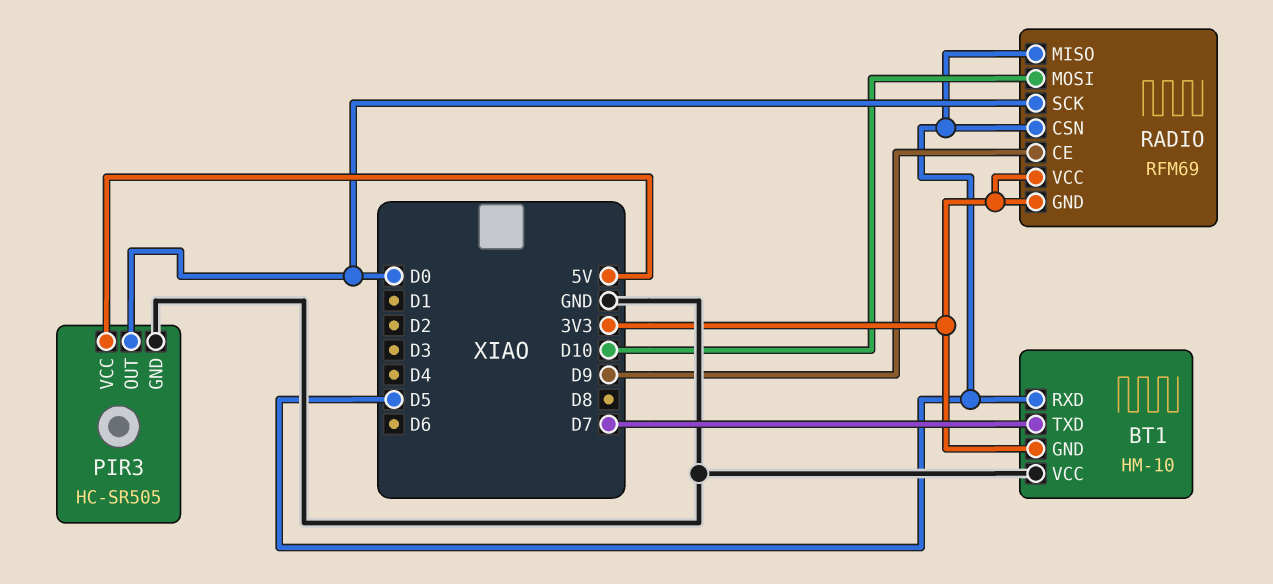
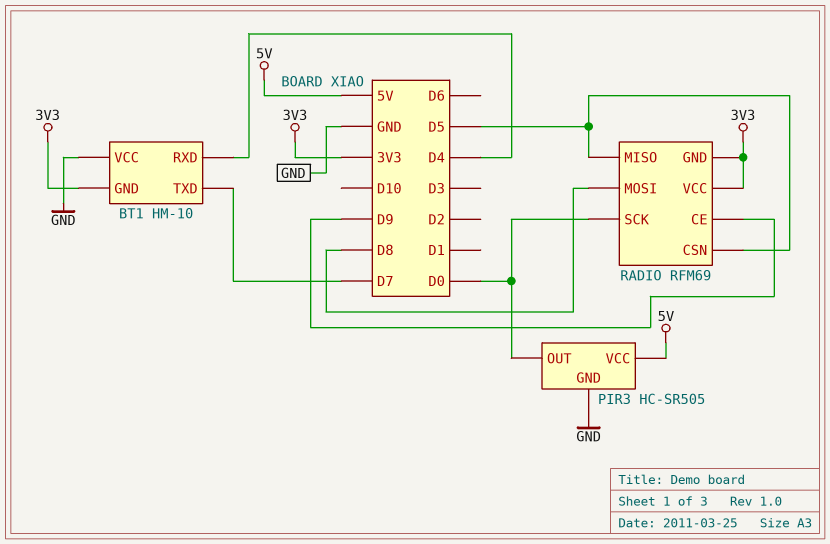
BT1 pin RXD: D5 -> D4
RADIO pin MOSI: D10 -> D8

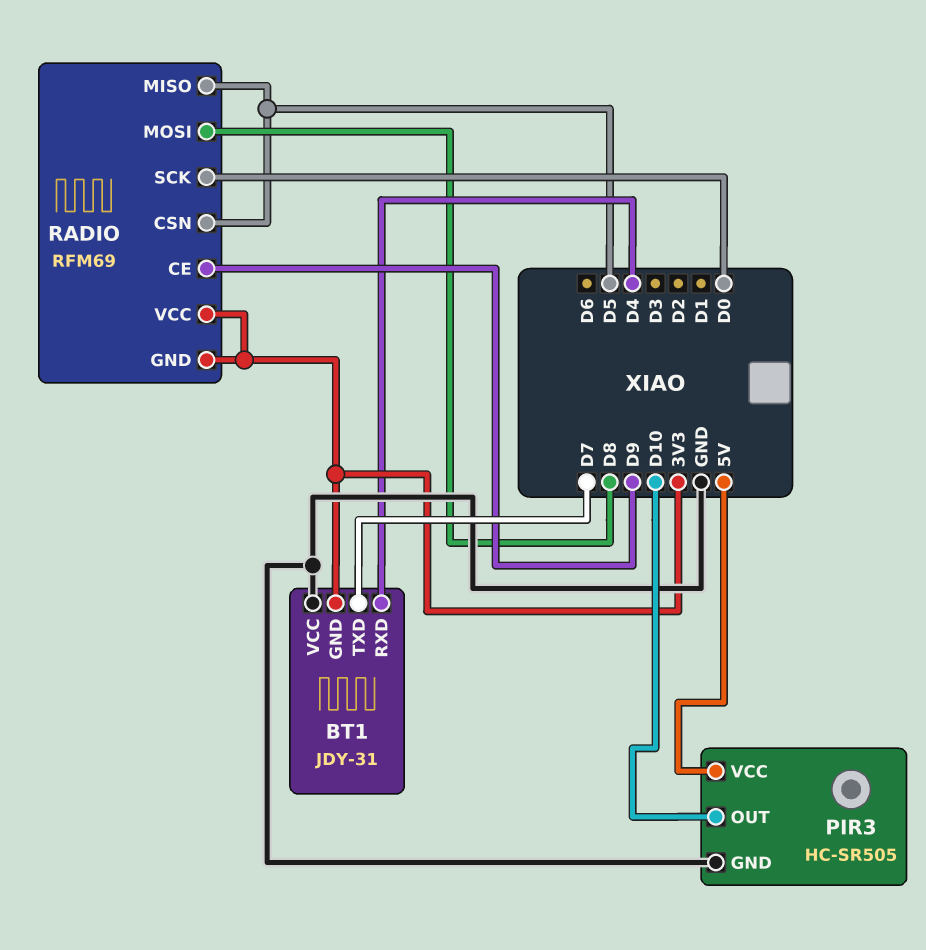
BT1: HM-10 -> JDY-31
PIR3 pin OUT: D0 -> D10

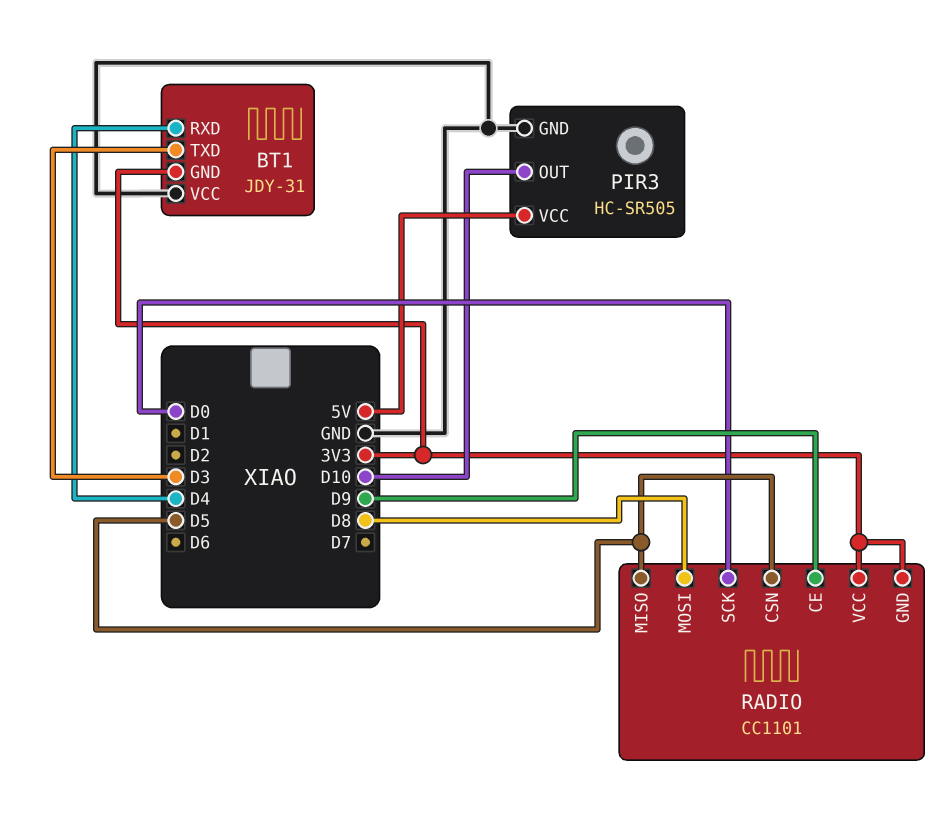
BT1 pin TXD: D7 -> D3
RADIO: RFM69 -> CC1101

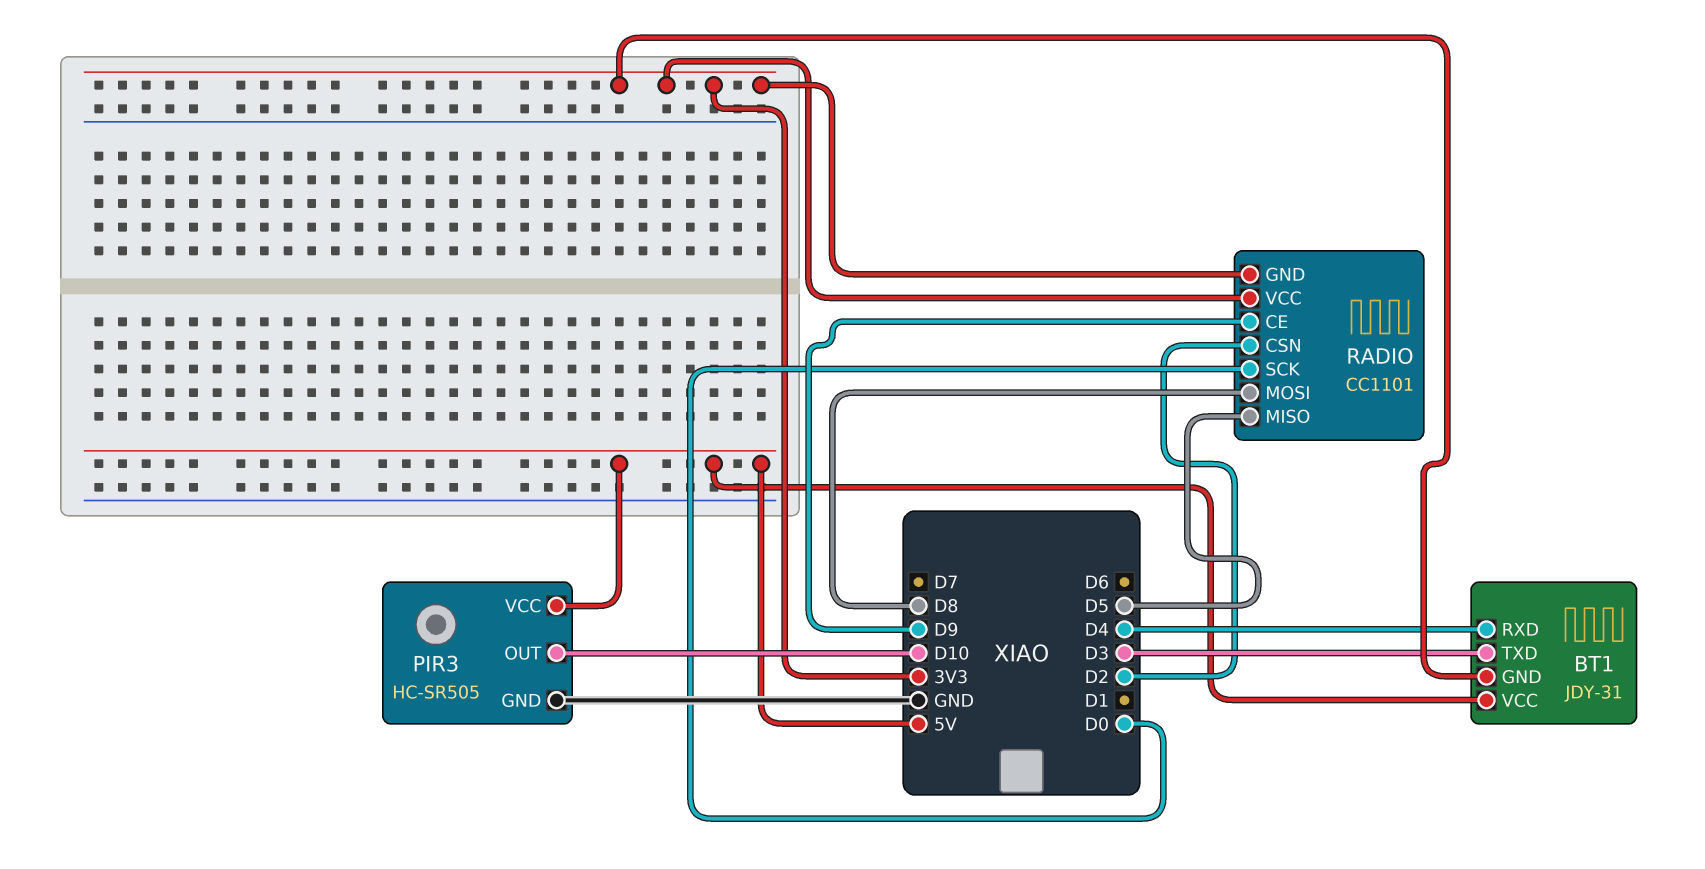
BT1 pin VCC: GND -> 5V
RADIO pin CSN: D5 -> D2

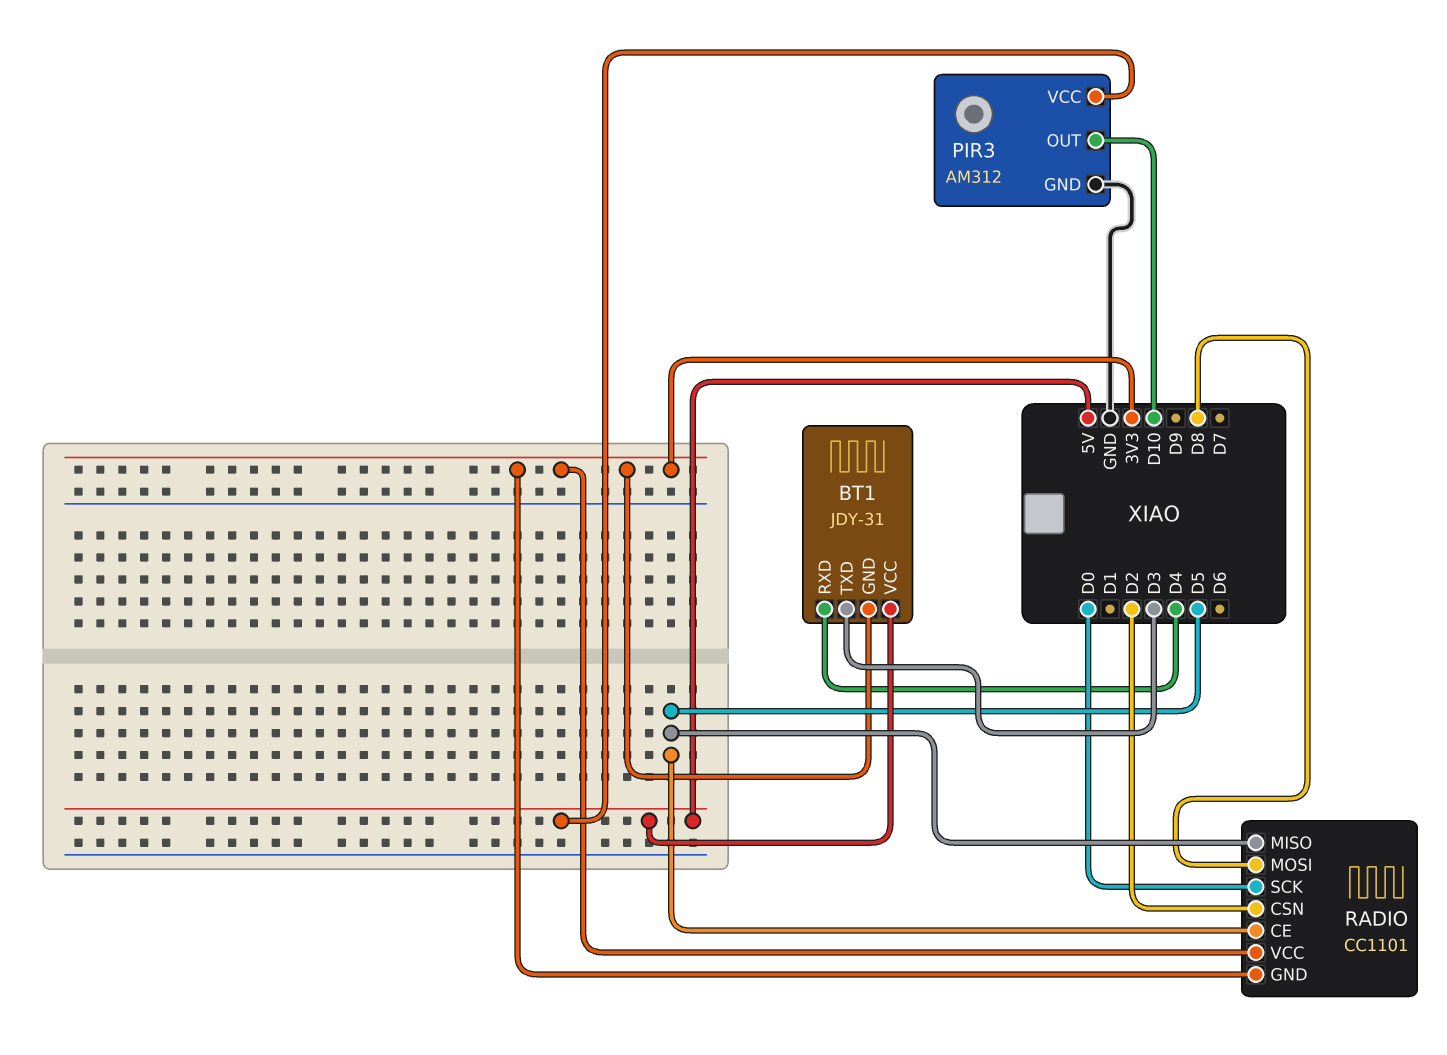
PIR3: HC-SR505 -> AM312
RADIO pin CE: D9 -> D5

